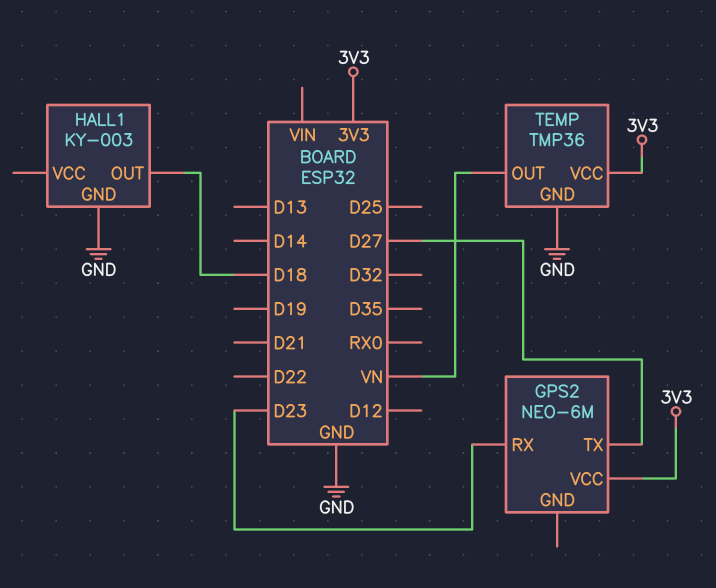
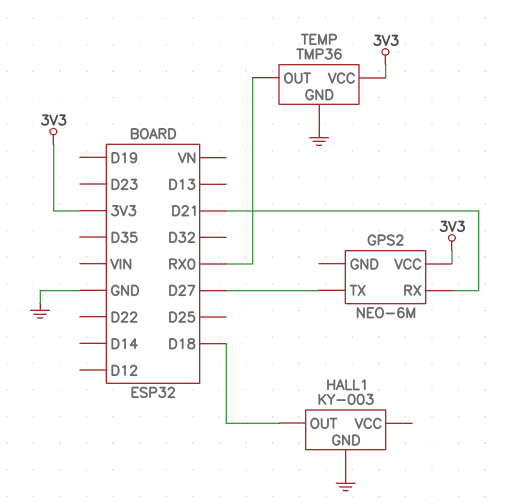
GPS2 pin RX: D23 -> D21
TEMP pin OUT: VN -> RX0

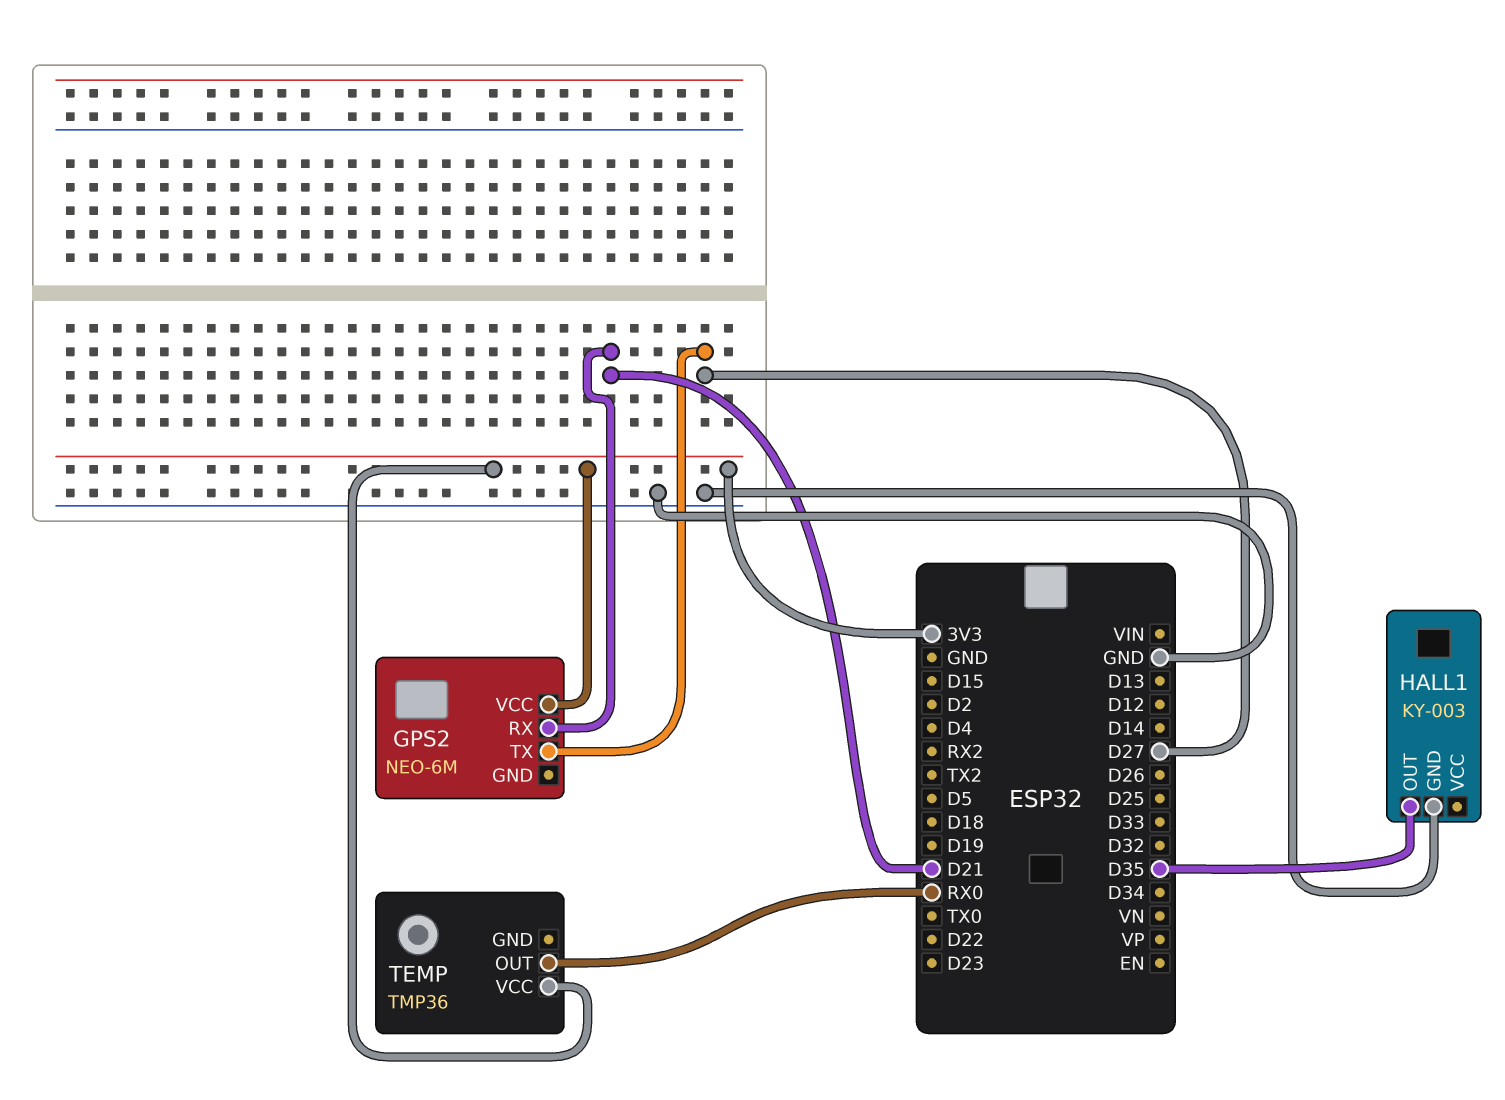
HALL1 pin OUT: D18 -> D35
TEMP pin GND: GND -> none

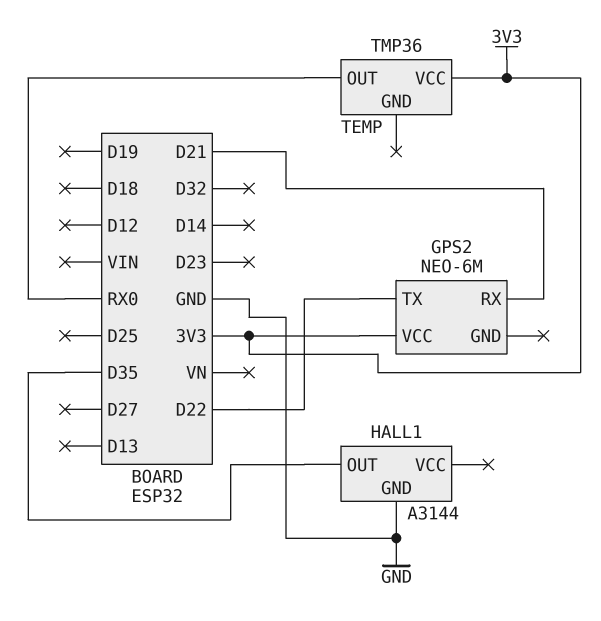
GPS2 pin TX: D27 -> D22
HALL1: KY-003 -> A3144

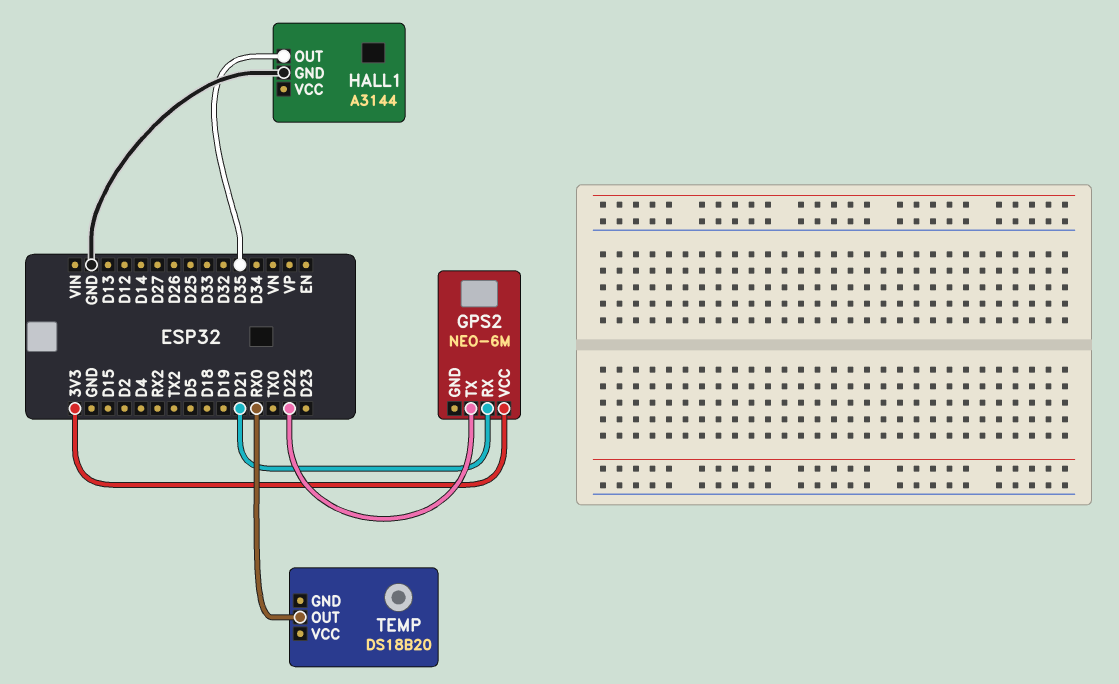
TEMP: TMP36 -> DS18B20
TEMP pin VCC: 3V3 -> none

